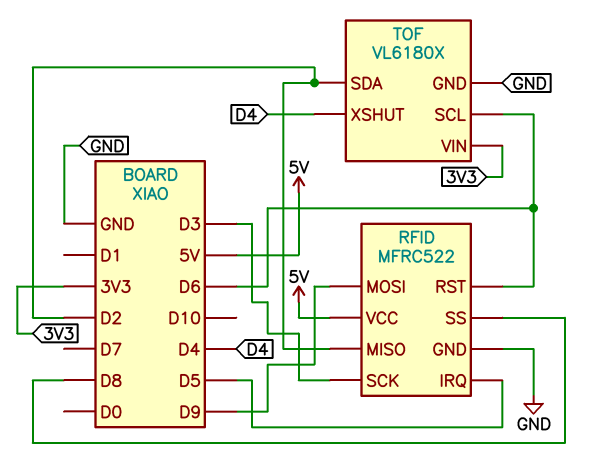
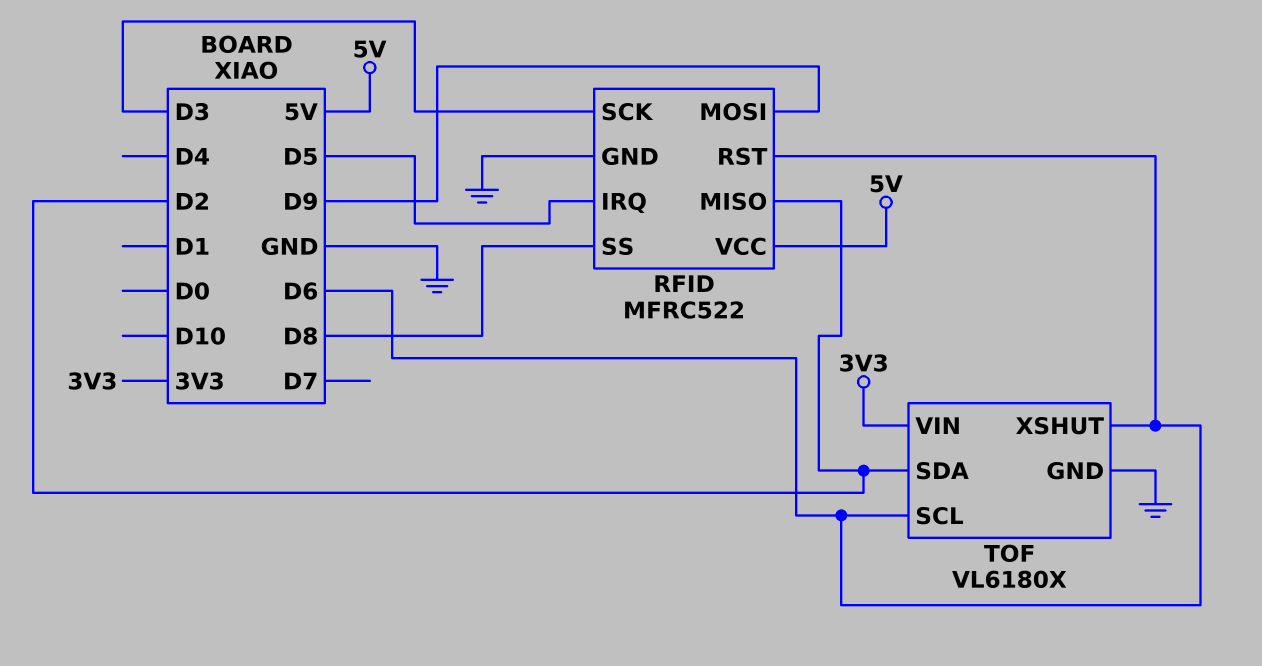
TOF pin XSHUT: D4 -> D6

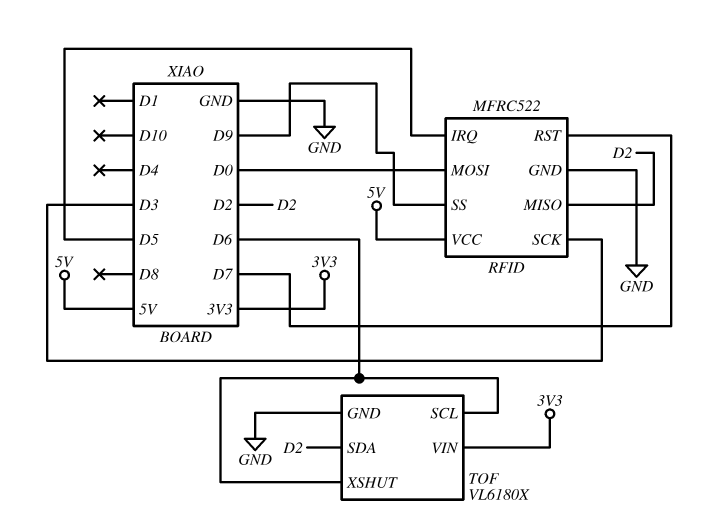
RFID pin MOSI: D9 -> D0
RFID pin RST: D6 -> D7
RFID pin SS: D8 -> D9

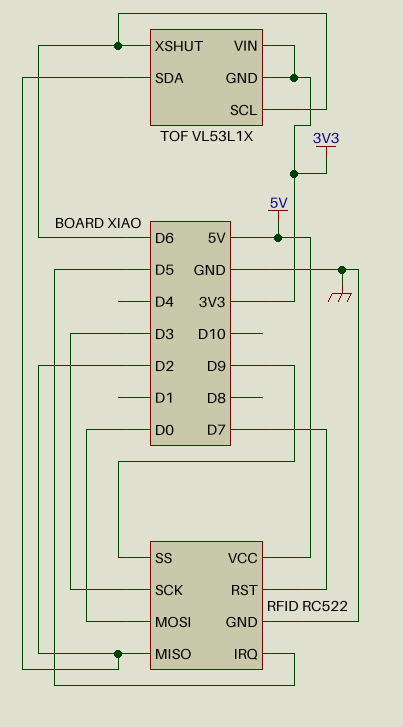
RFID: MFRC522 -> RC522
TOF: VL6180X -> VL53L1X
TOF pin GND: GND -> 3V3

